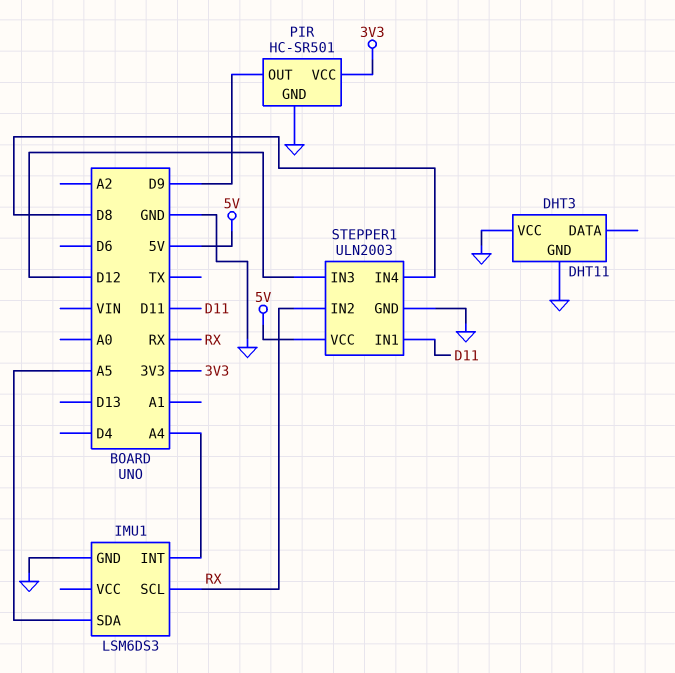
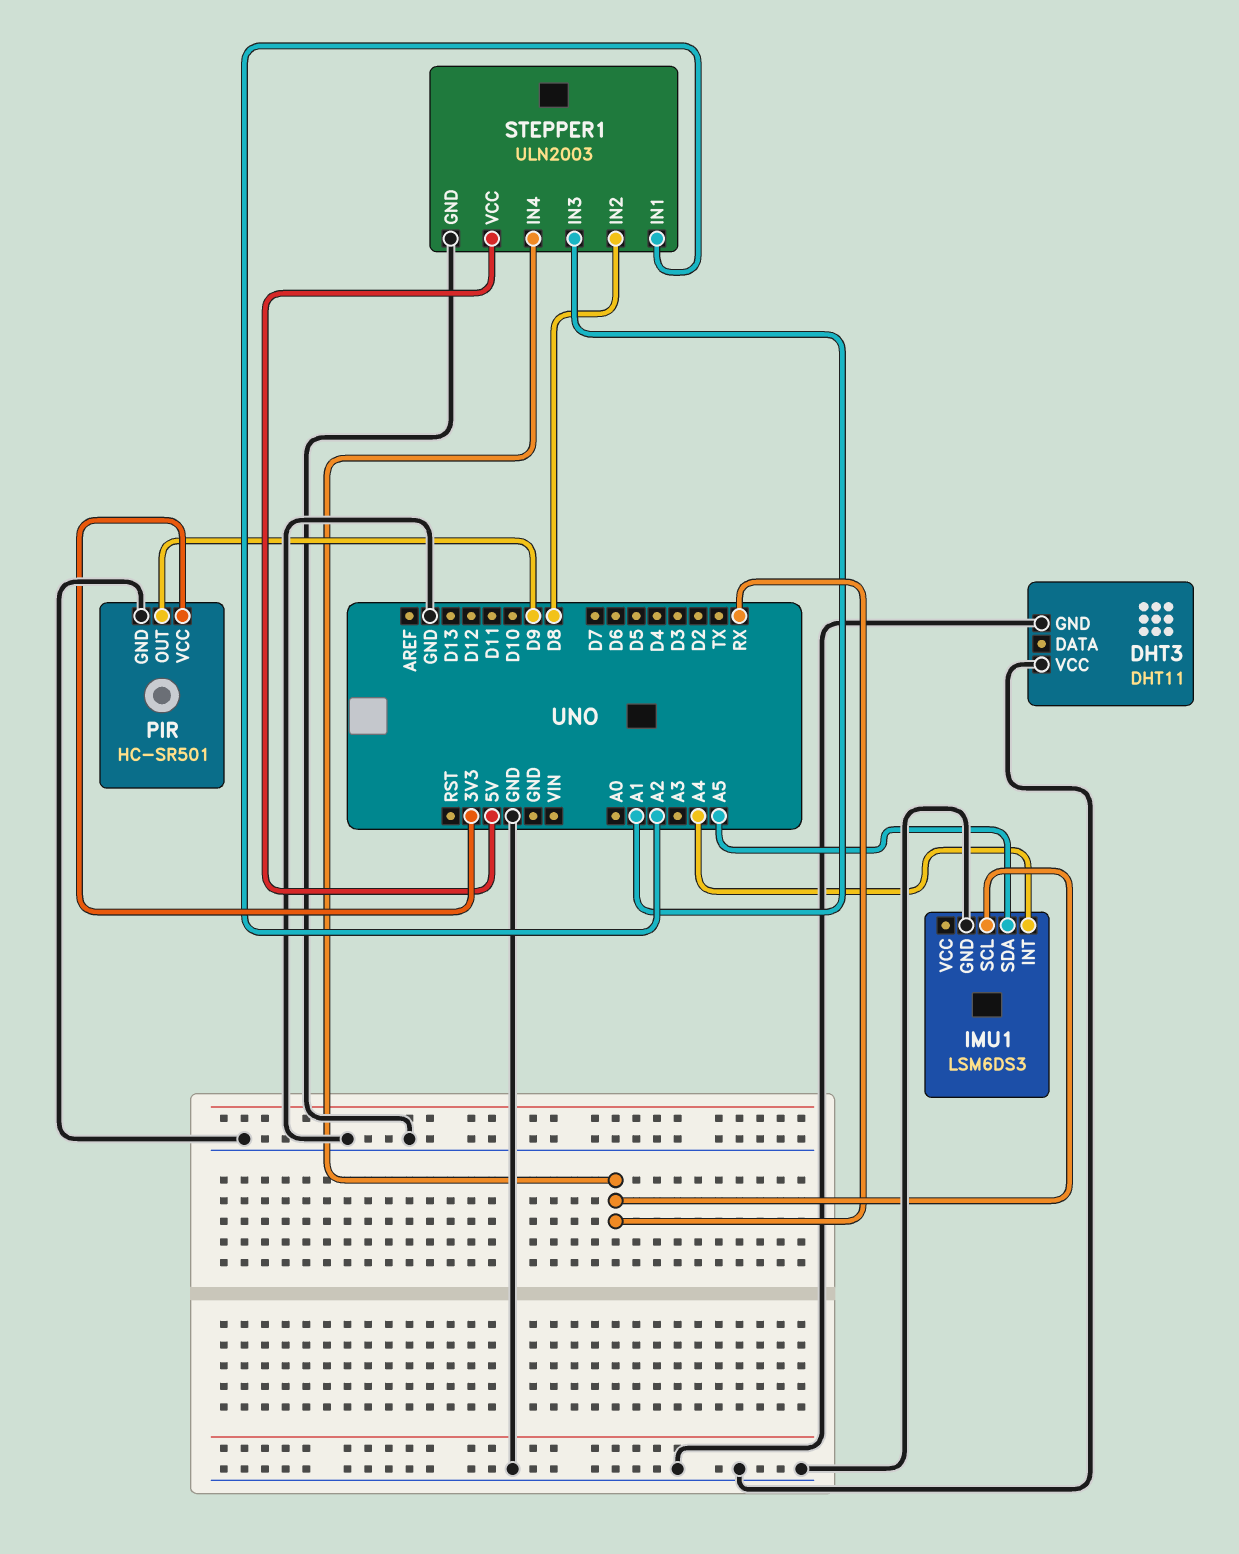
STEPPER1 pin IN1: D11 -> A2
STEPPER1 pin IN2: RX -> D8
STEPPER1 pin IN3: D12 -> A1
STEPPER1 pin IN4: D8 -> RX

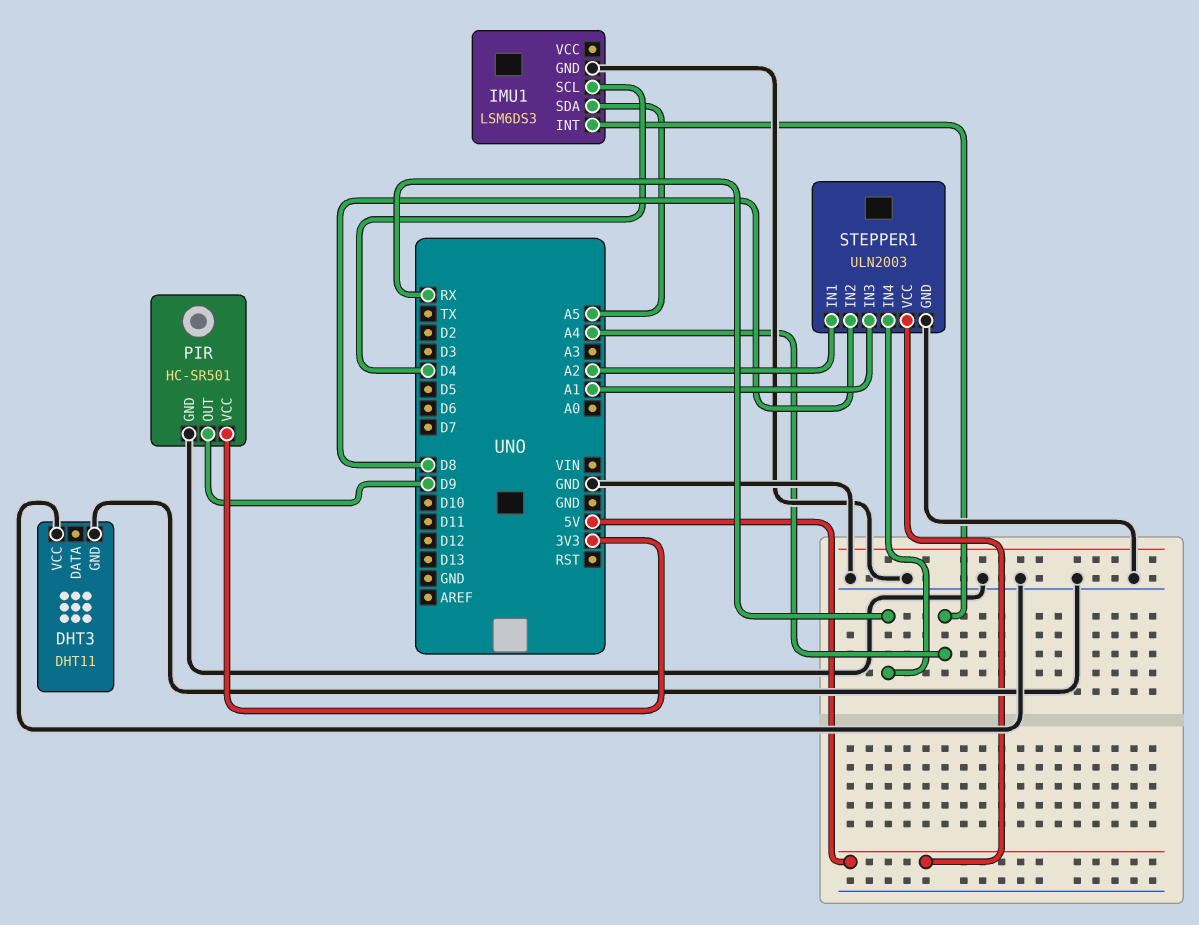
IMU1 pin SCL: RX -> D4

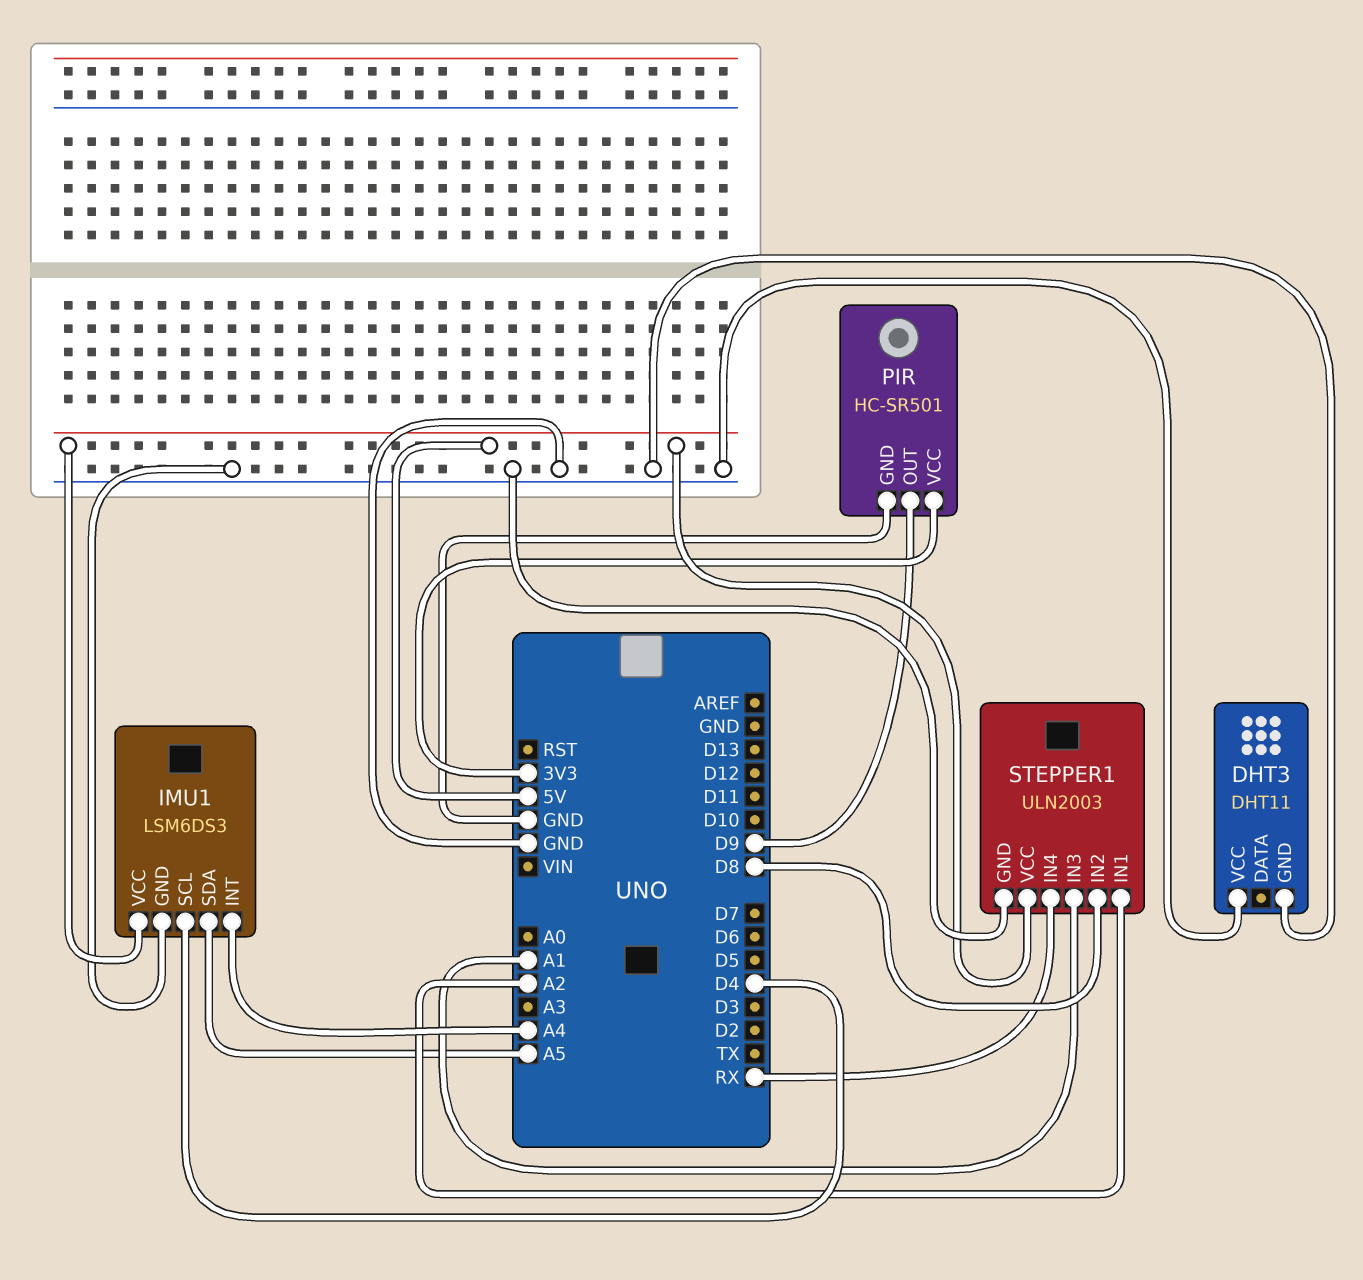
IMU1 pin VCC: none -> 5V

